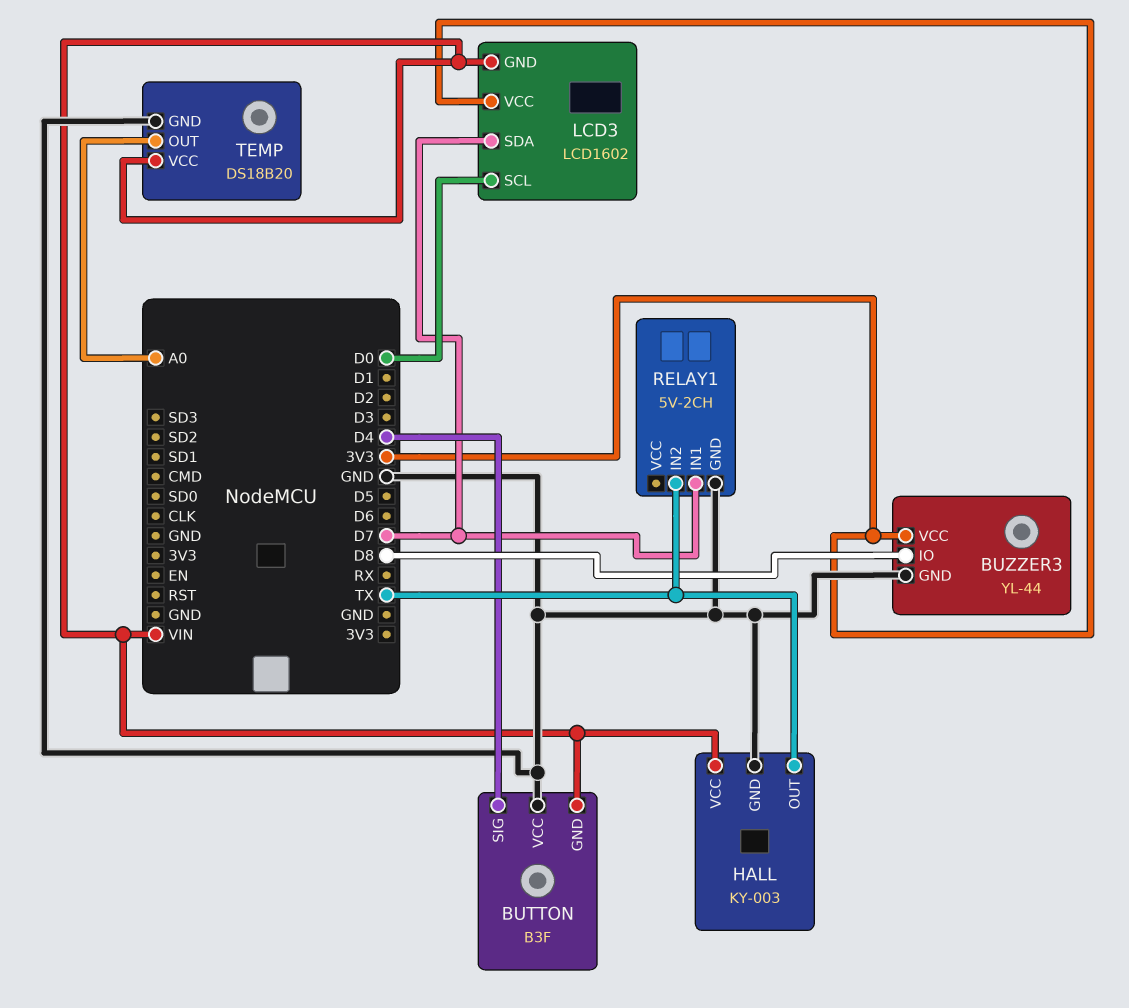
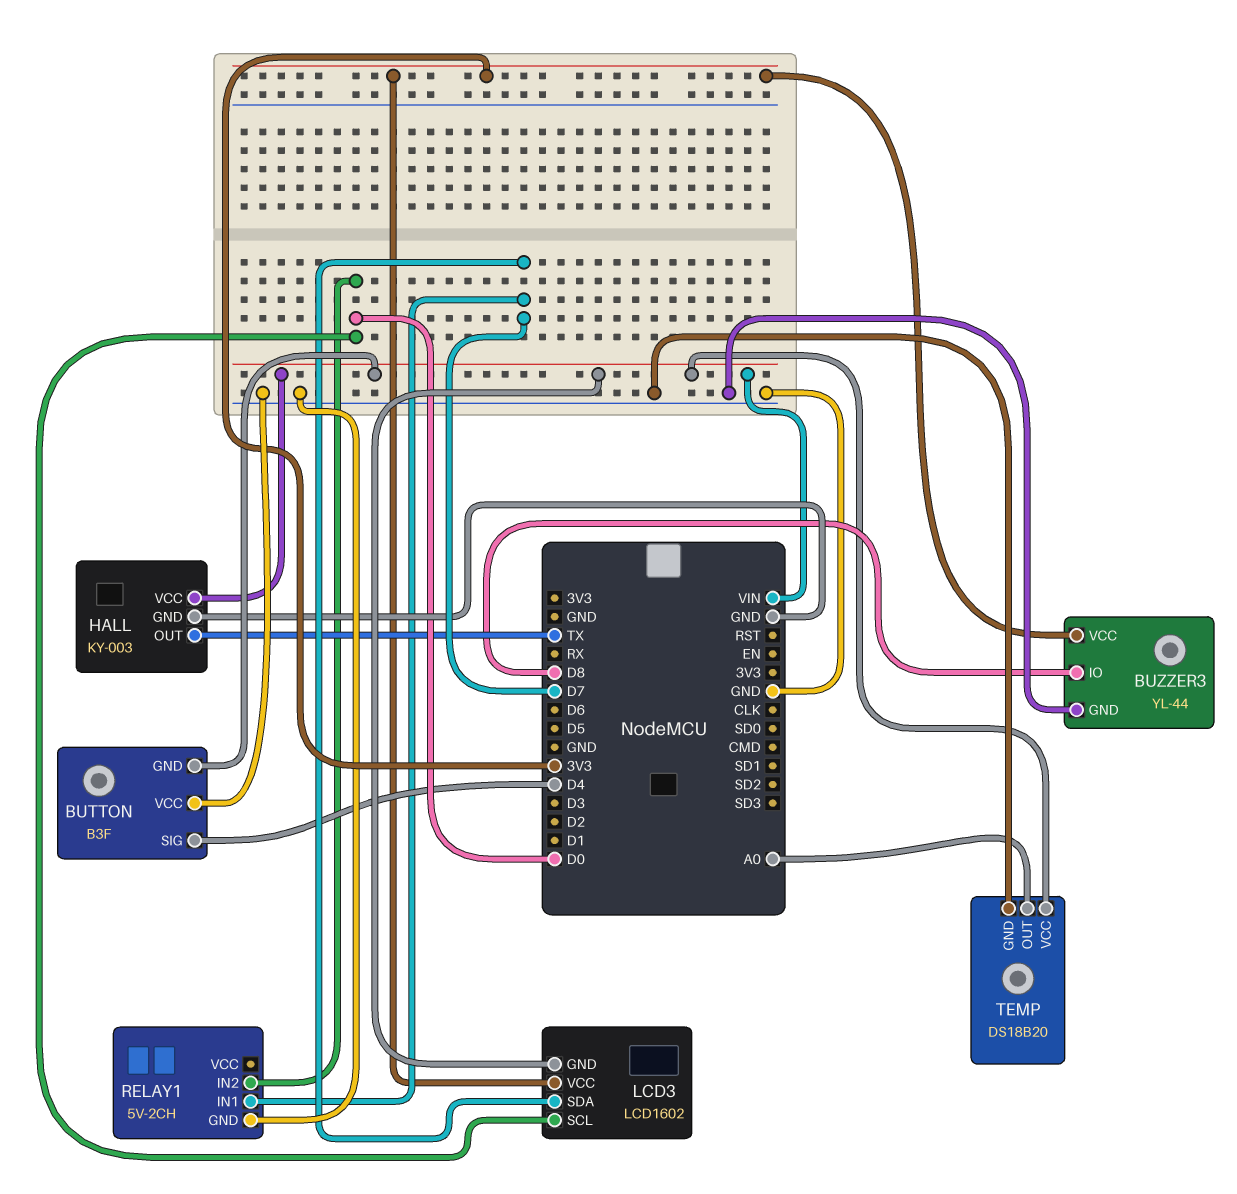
RELAY1 pin IN2: TX -> D0

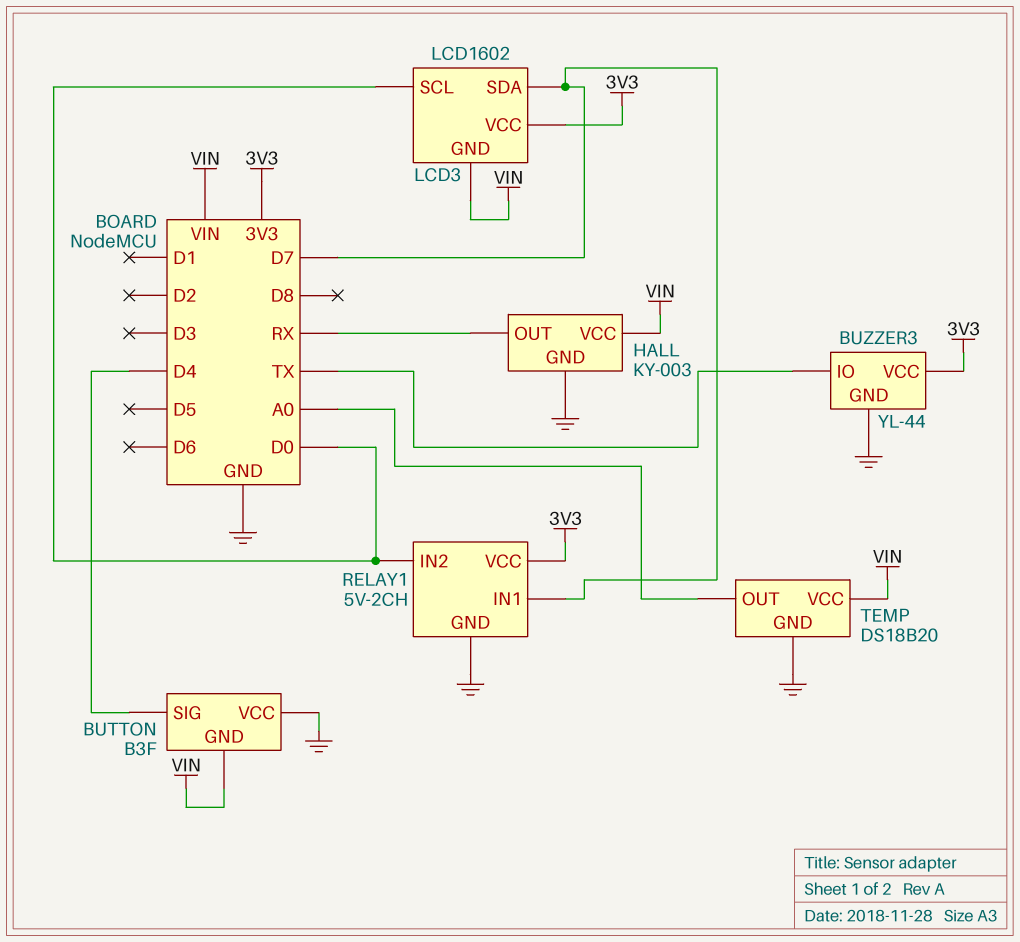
BUZZER3 pin IO: D8 -> TX
HALL pin OUT: TX -> RX
RELAY1 pin VCC: none -> 3V3

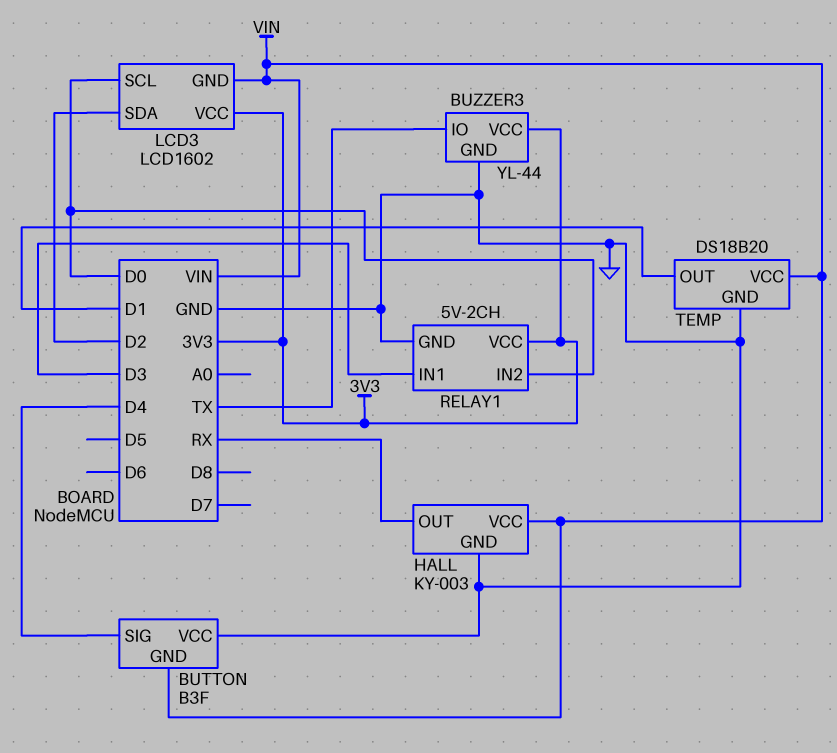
LCD3 pin SDA: D7 -> D2
RELAY1 pin IN1: D7 -> D3
TEMP pin OUT: A0 -> D1

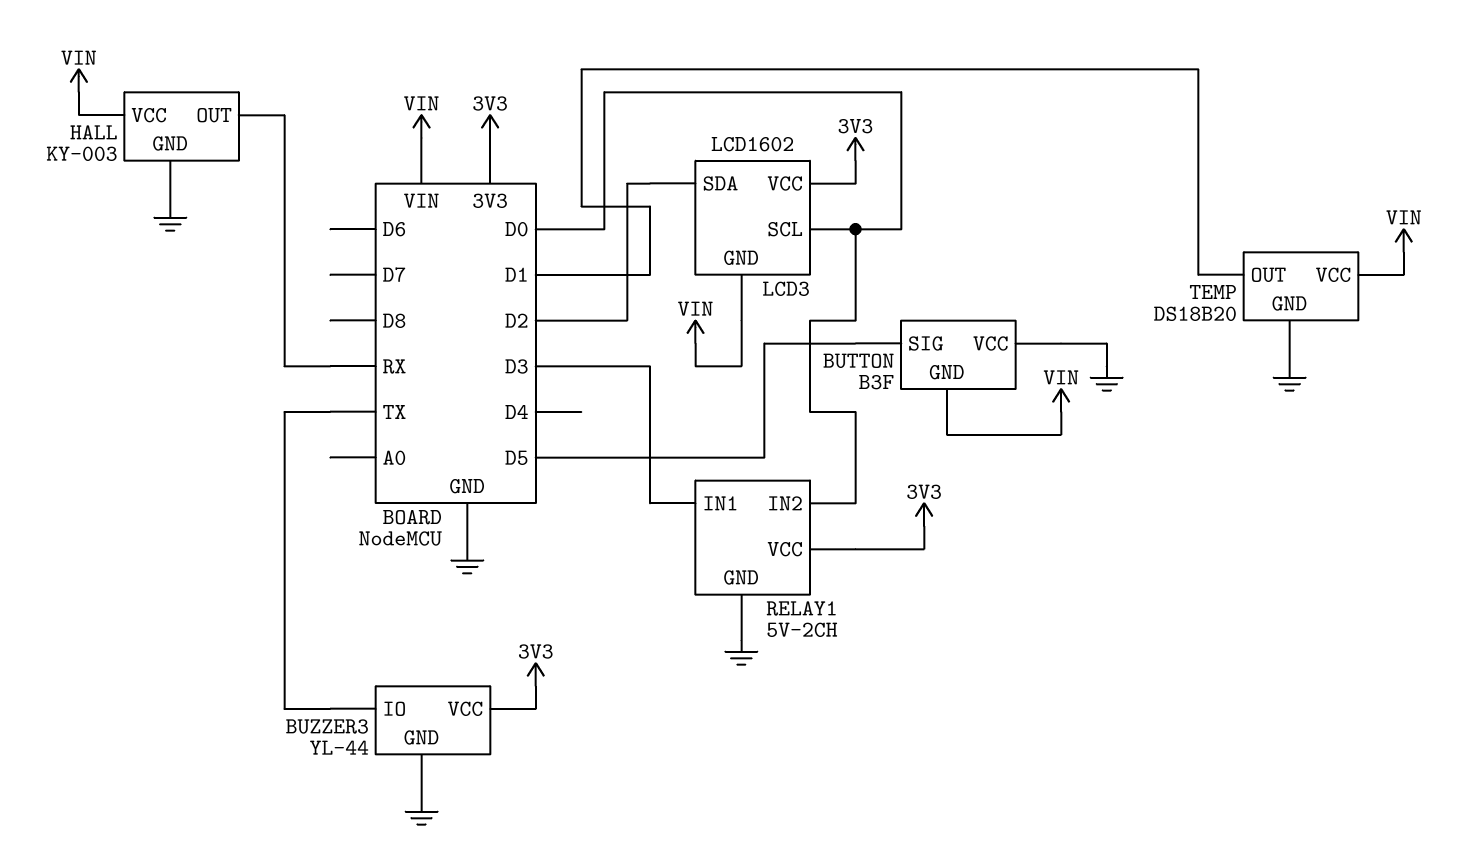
BUTTON pin SIG: D4 -> D5

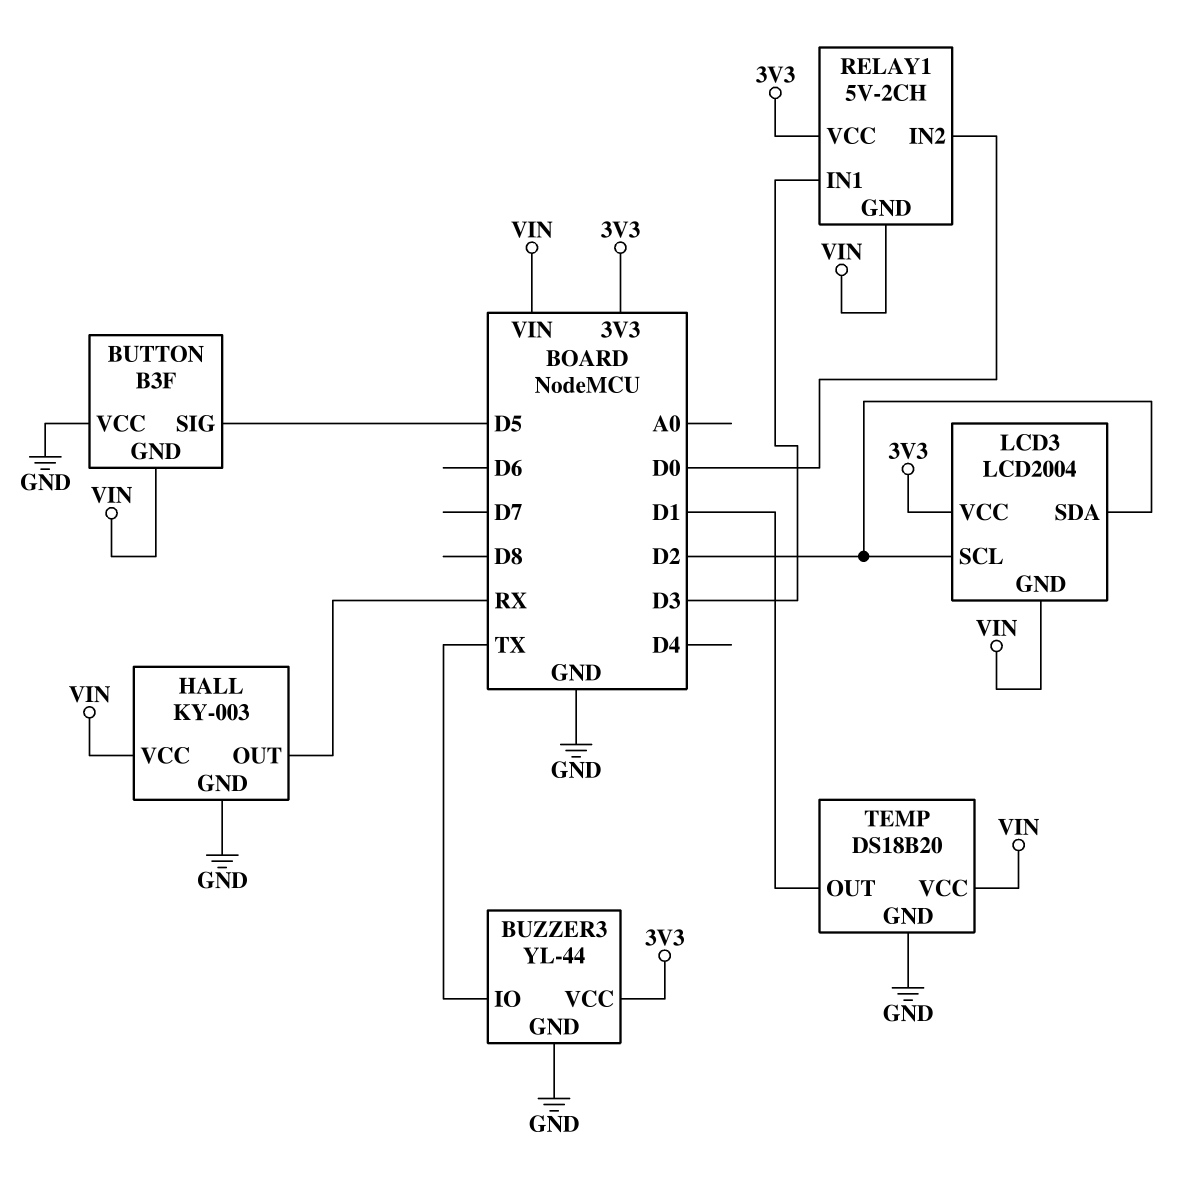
LCD3: LCD1602 -> LCD2004
LCD3 pin SCL: D0 -> D2
RELAY1 pin GND: GND -> VIN

